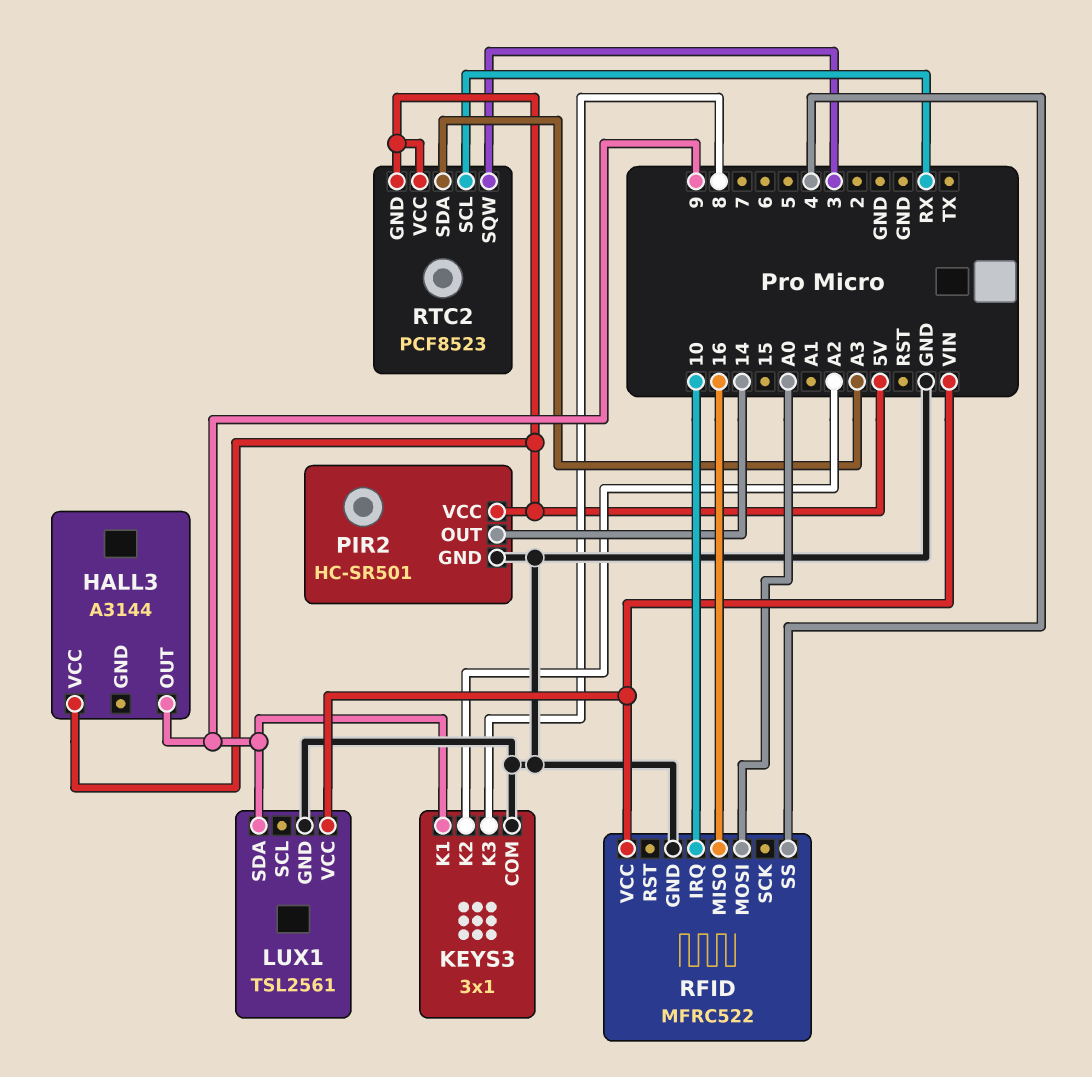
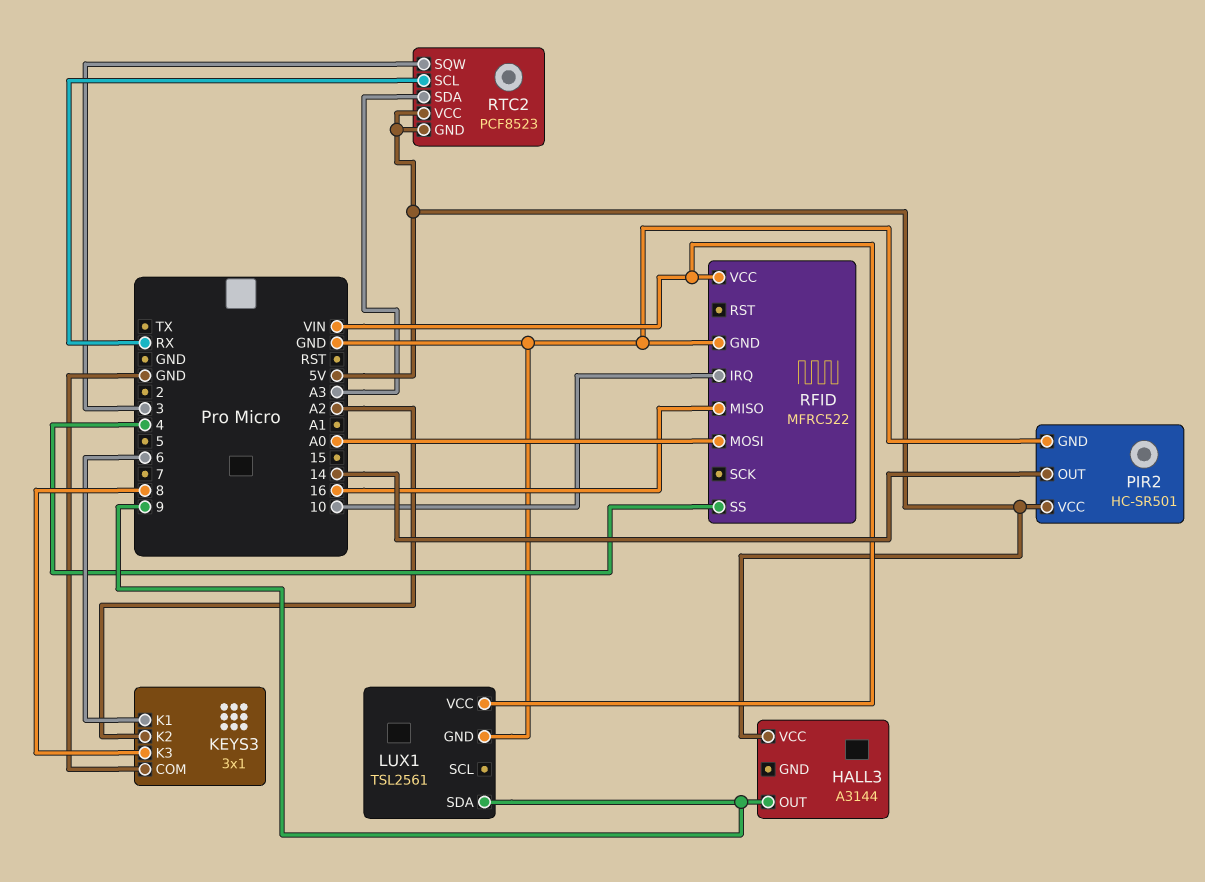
KEYS3 pin K1: 9 -> 6

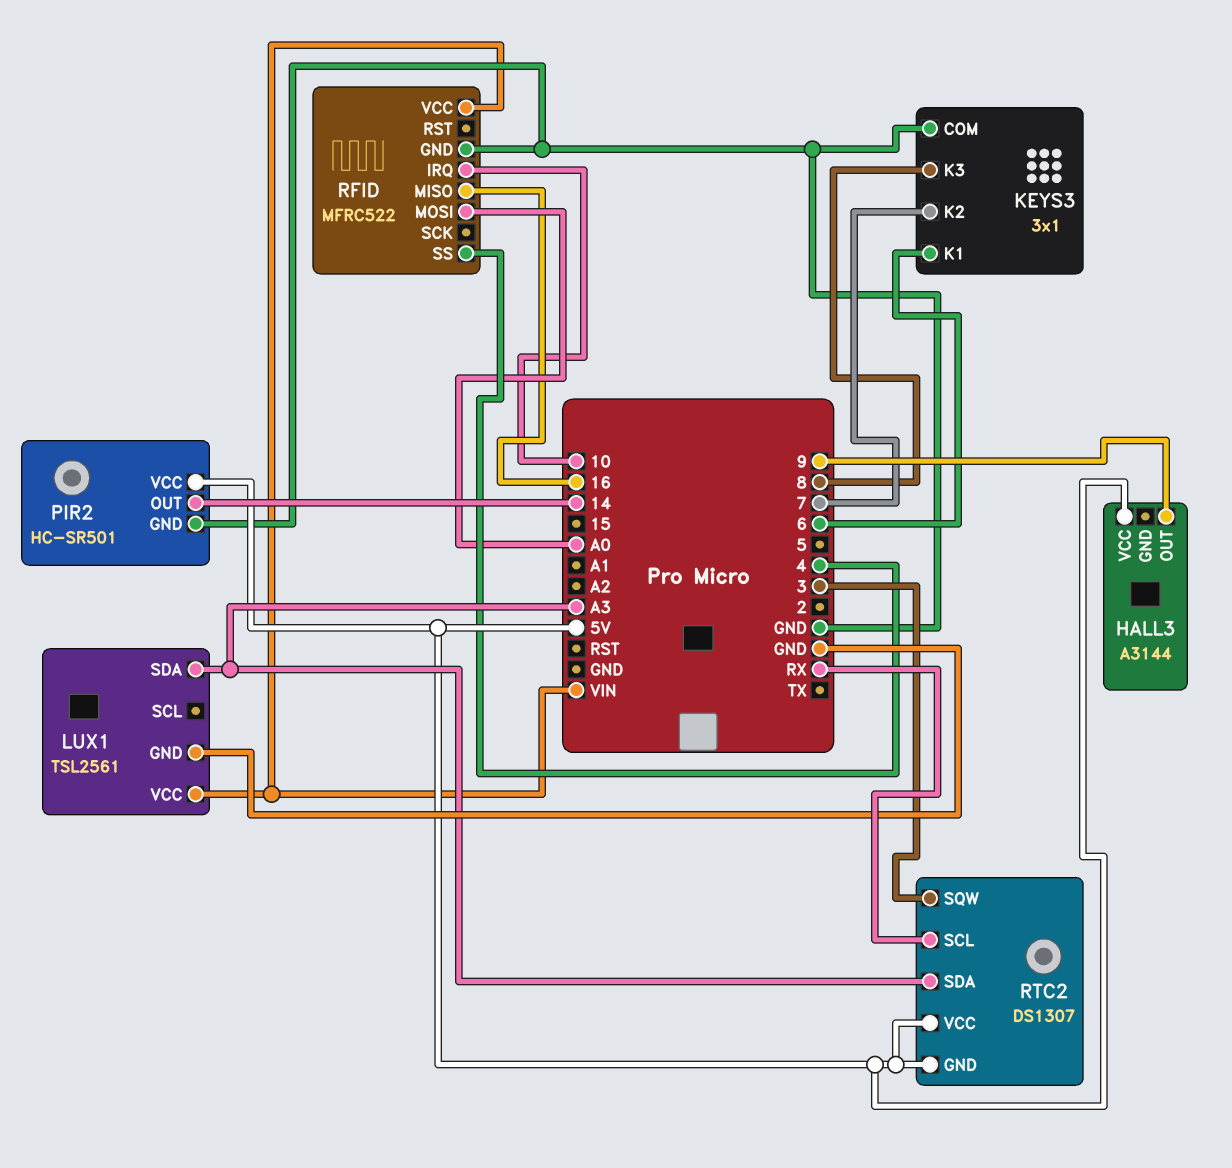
KEYS3 pin K2: A2 -> 7
LUX1 pin SDA: 9 -> A3
RTC2: PCF8523 -> DS1307

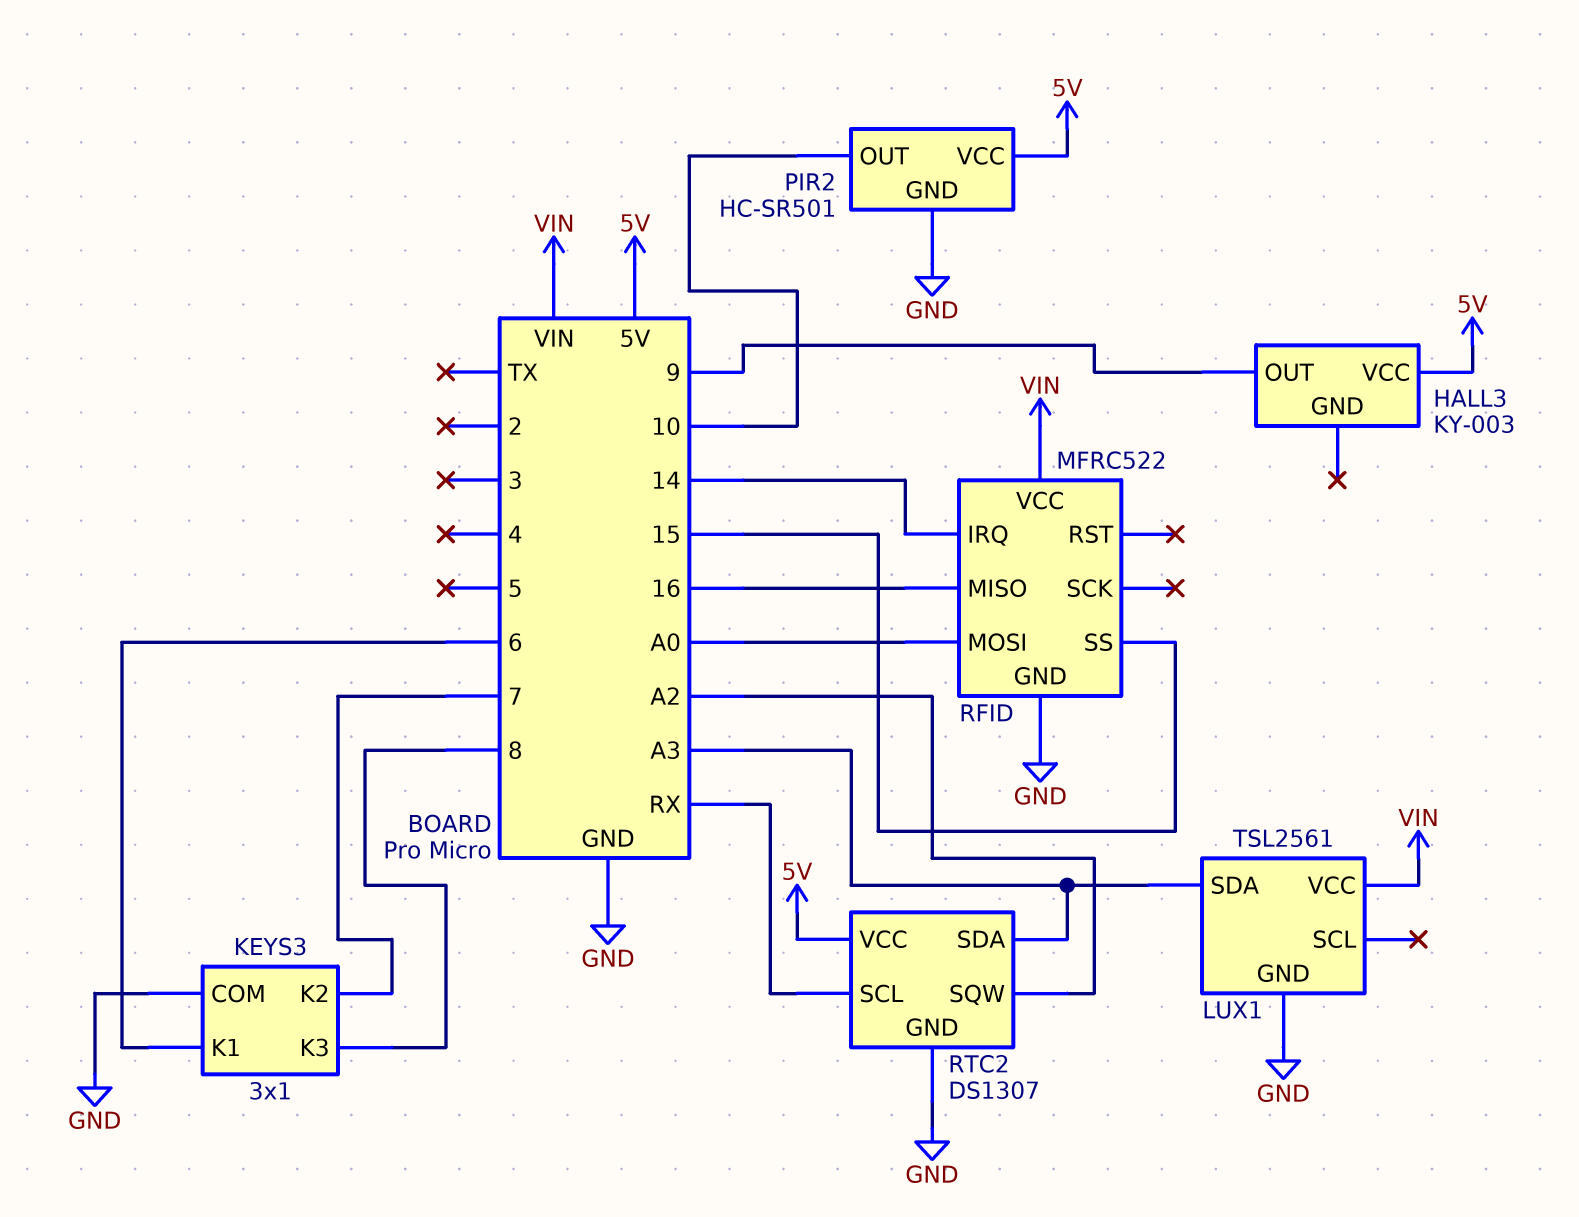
HALL3: A3144 -> KY-003
PIR2 pin OUT: 14 -> 10
RFID pin IRQ: 10 -> 14
RFID pin SS: 4 -> 15
RTC2 pin GND: 5V -> GND
RTC2 pin SQW: 3 -> A2

